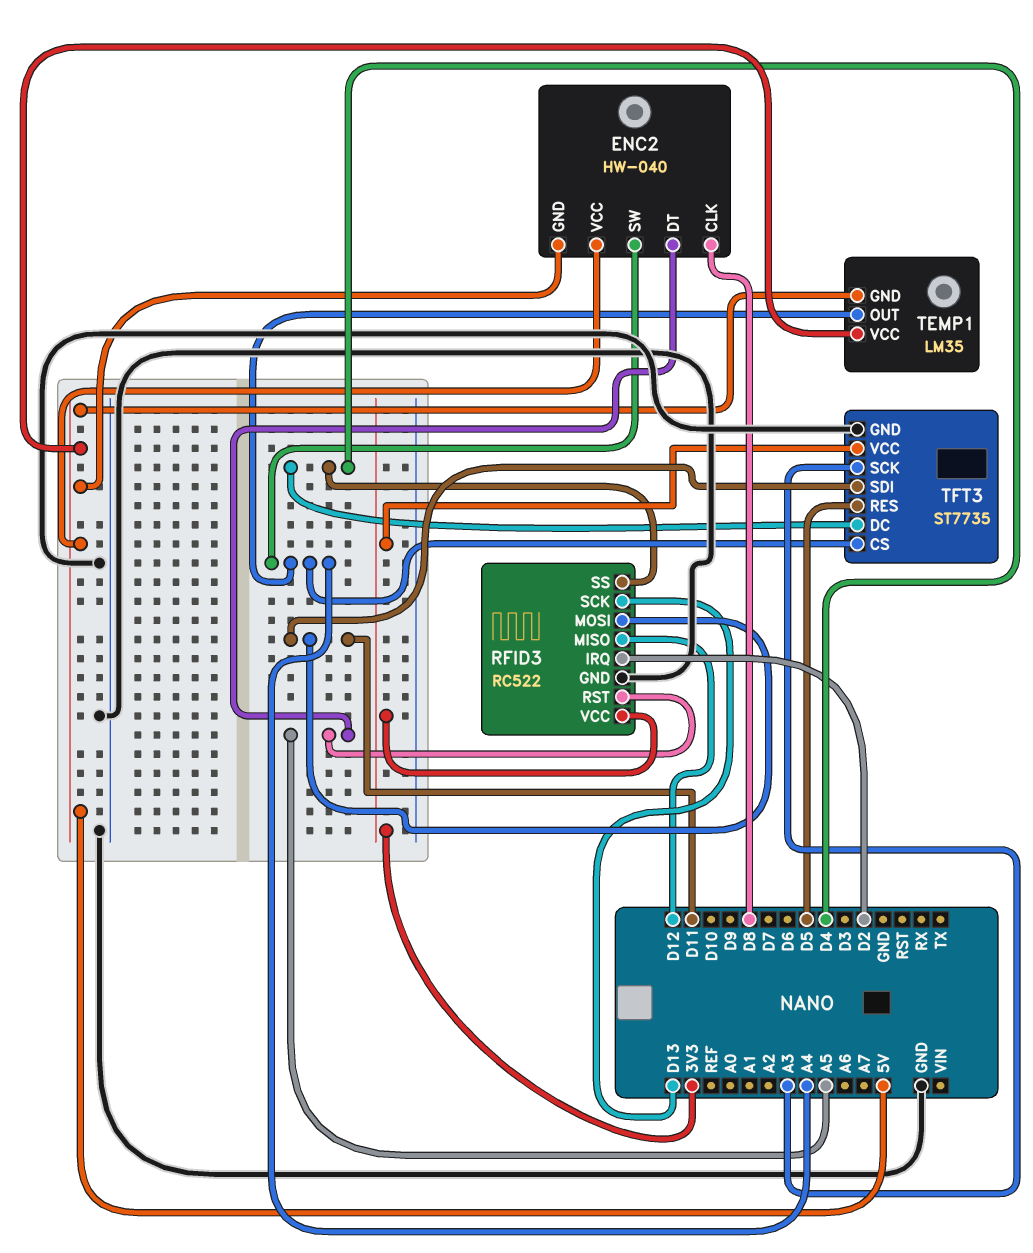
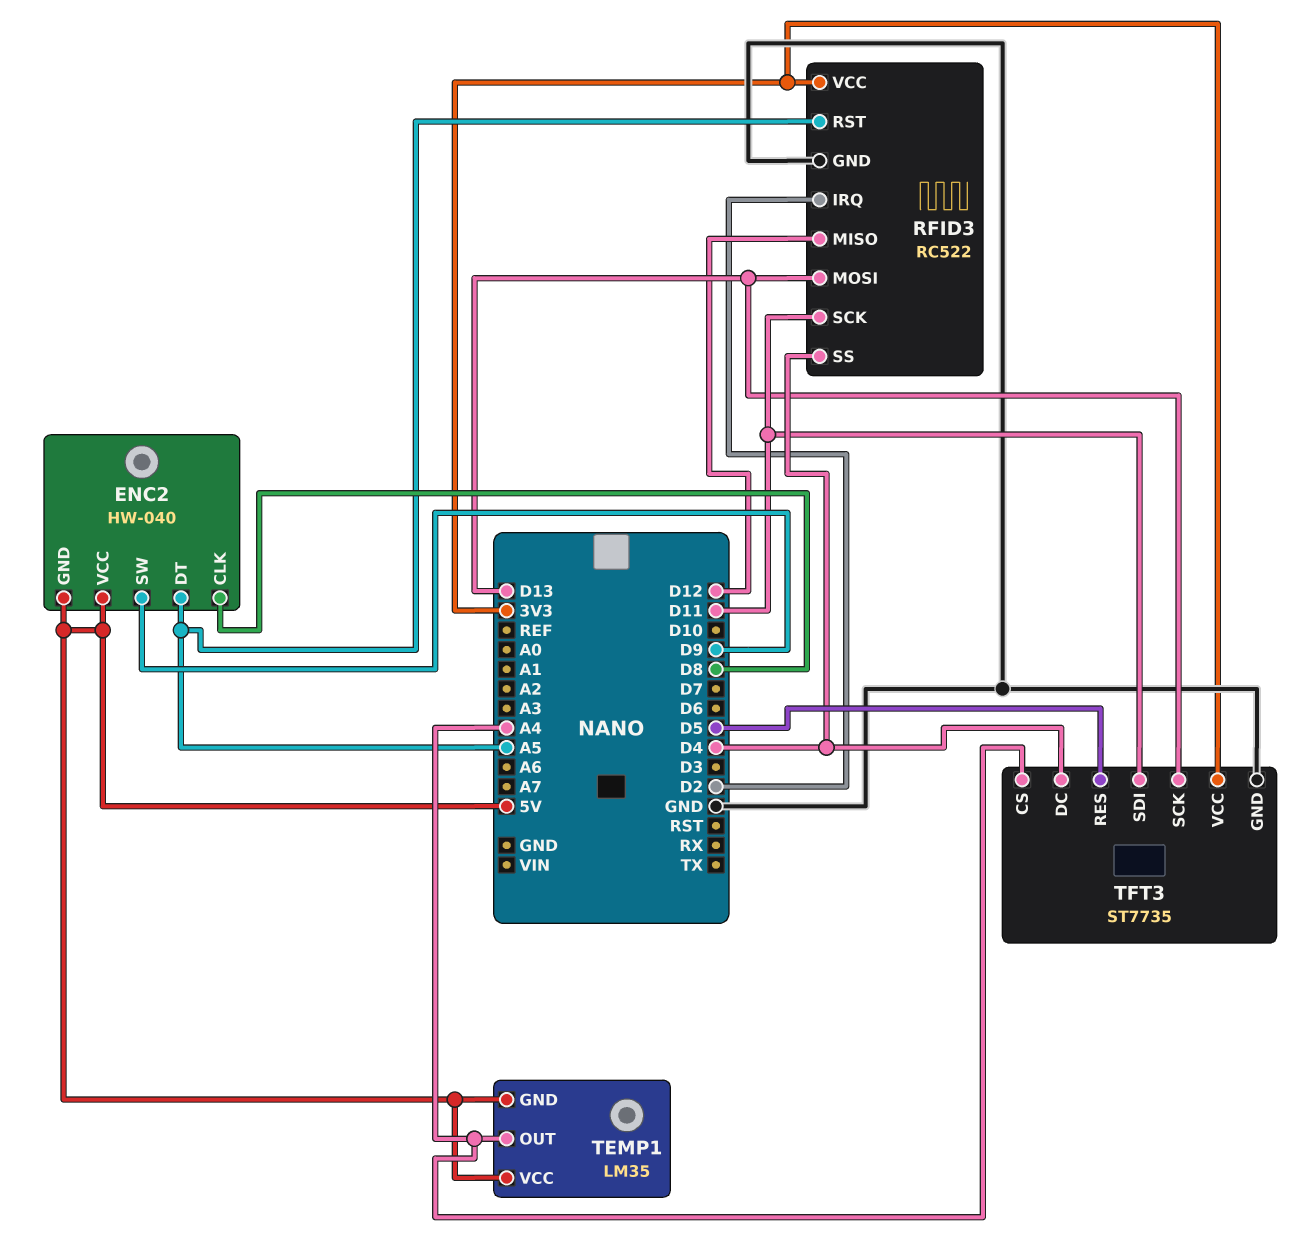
ENC2 pin SW: A4 -> D9
RFID3 pin MOSI: D11 -> D13
RFID3 pin SCK: D13 -> D11
TFT3 pin SCK: A3 -> D13

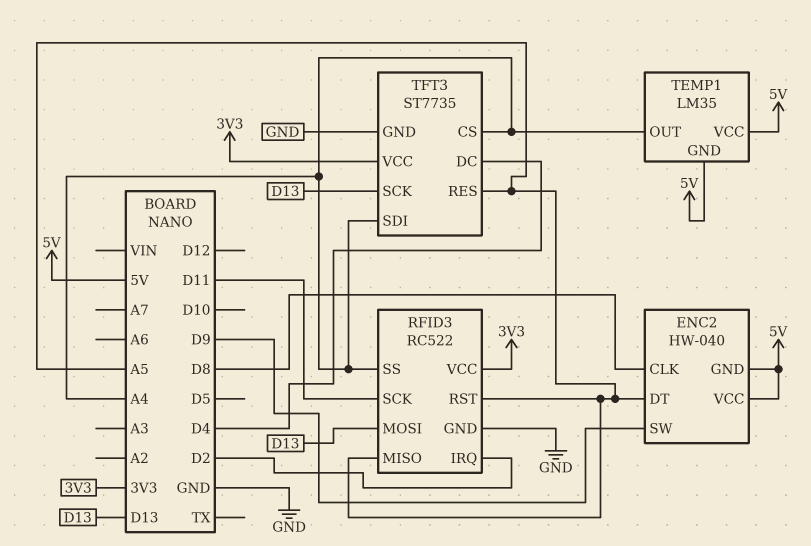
RFID3 pin MISO: D12 -> A5
RFID3 pin SS: D4 -> A4
TFT3 pin RES: D5 -> A5
TFT3 pin SDI: D11 -> A4

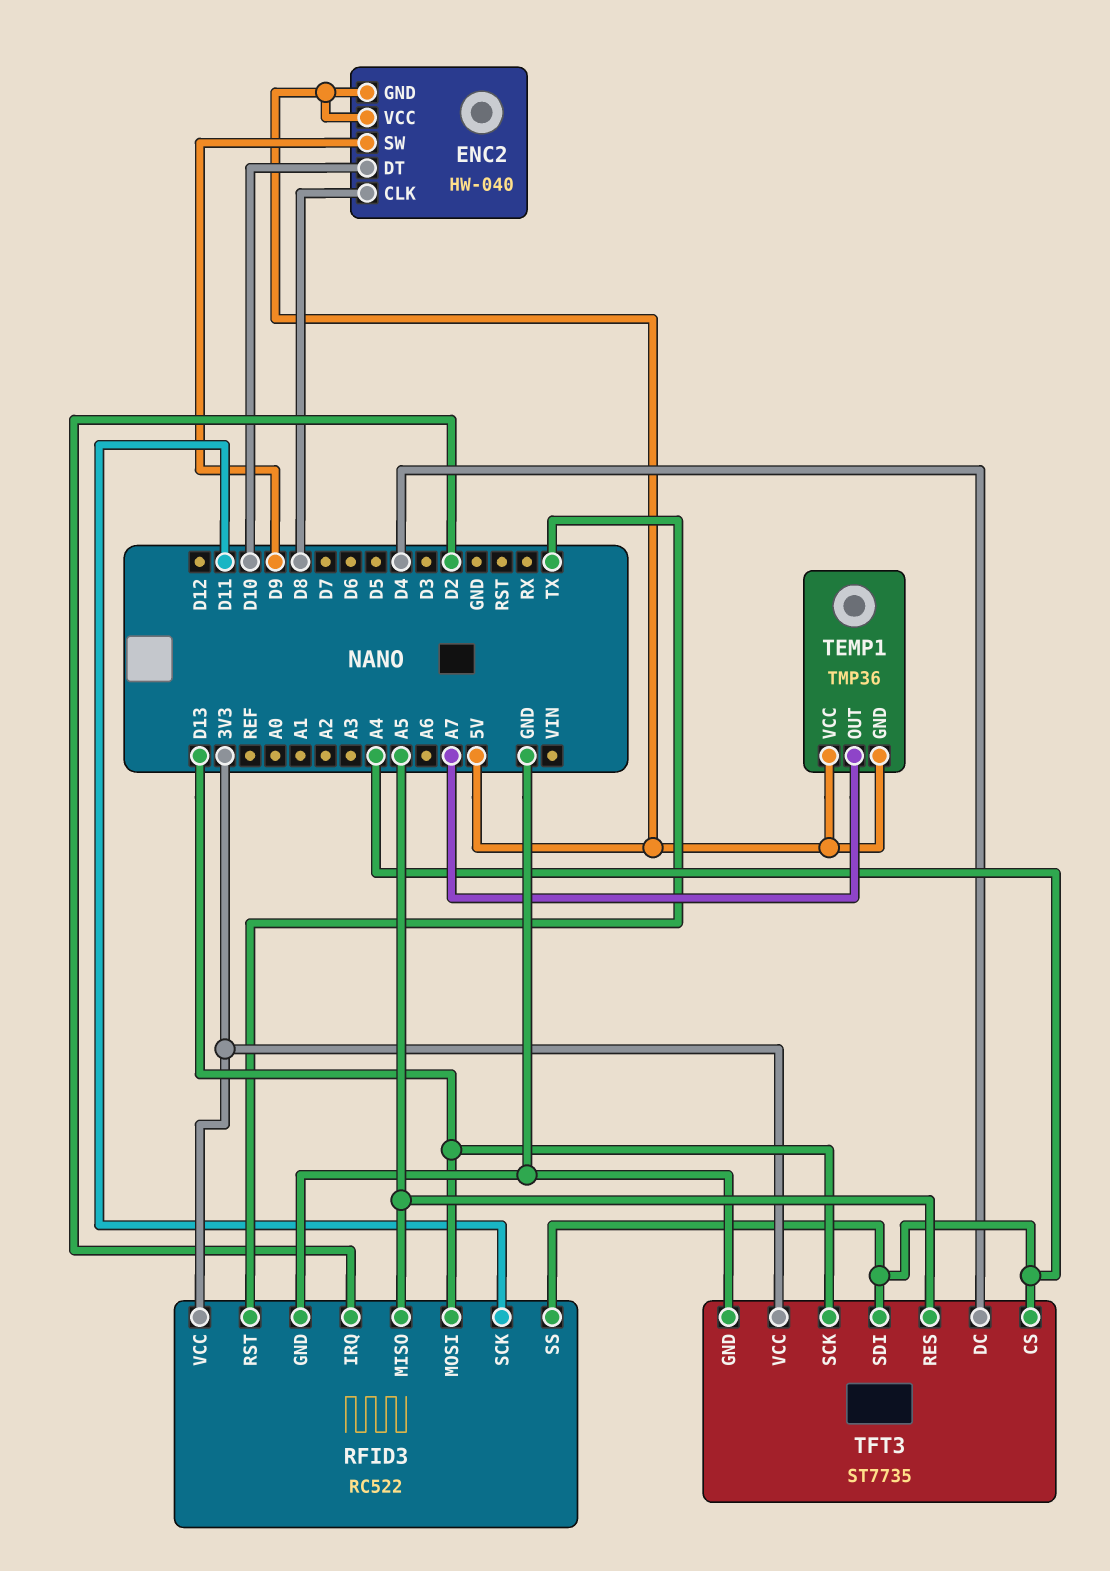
ENC2 pin DT: A5 -> D10
RFID3 pin RST: A5 -> TX
TEMP1: LM35 -> TMP36
TEMP1 pin OUT: A4 -> A7

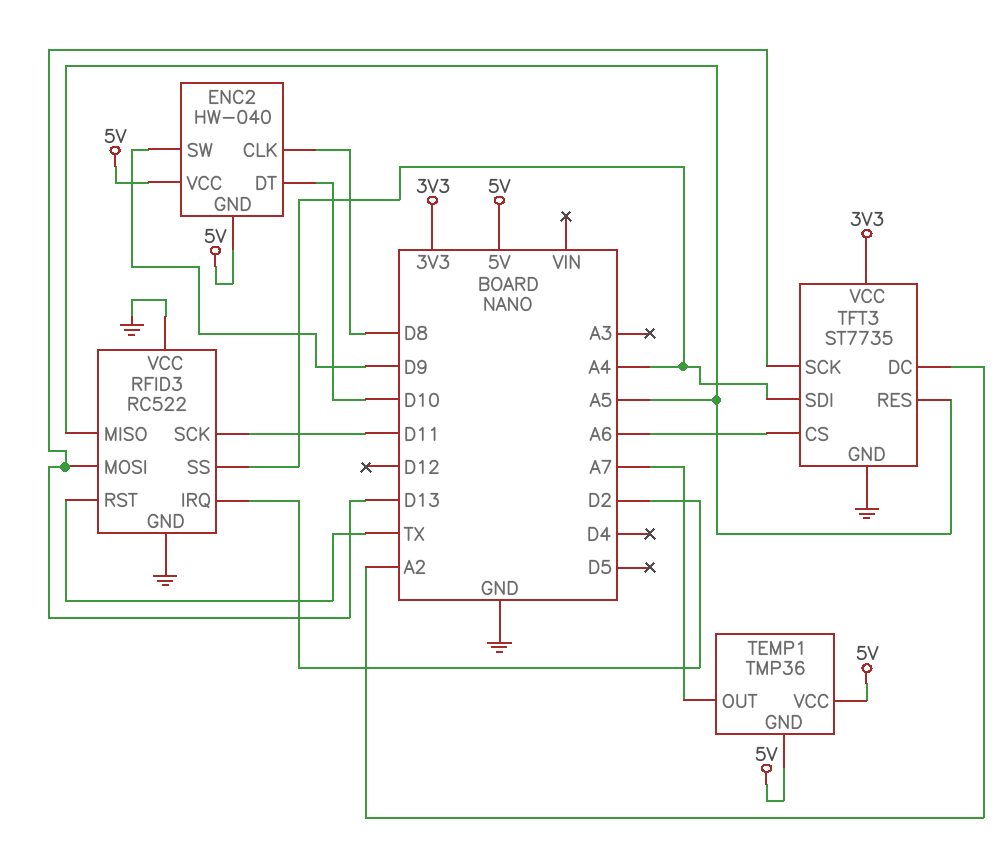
RFID3 pin VCC: 3V3 -> GND
TFT3 pin CS: A4 -> A6
TFT3 pin DC: D4 -> A2

